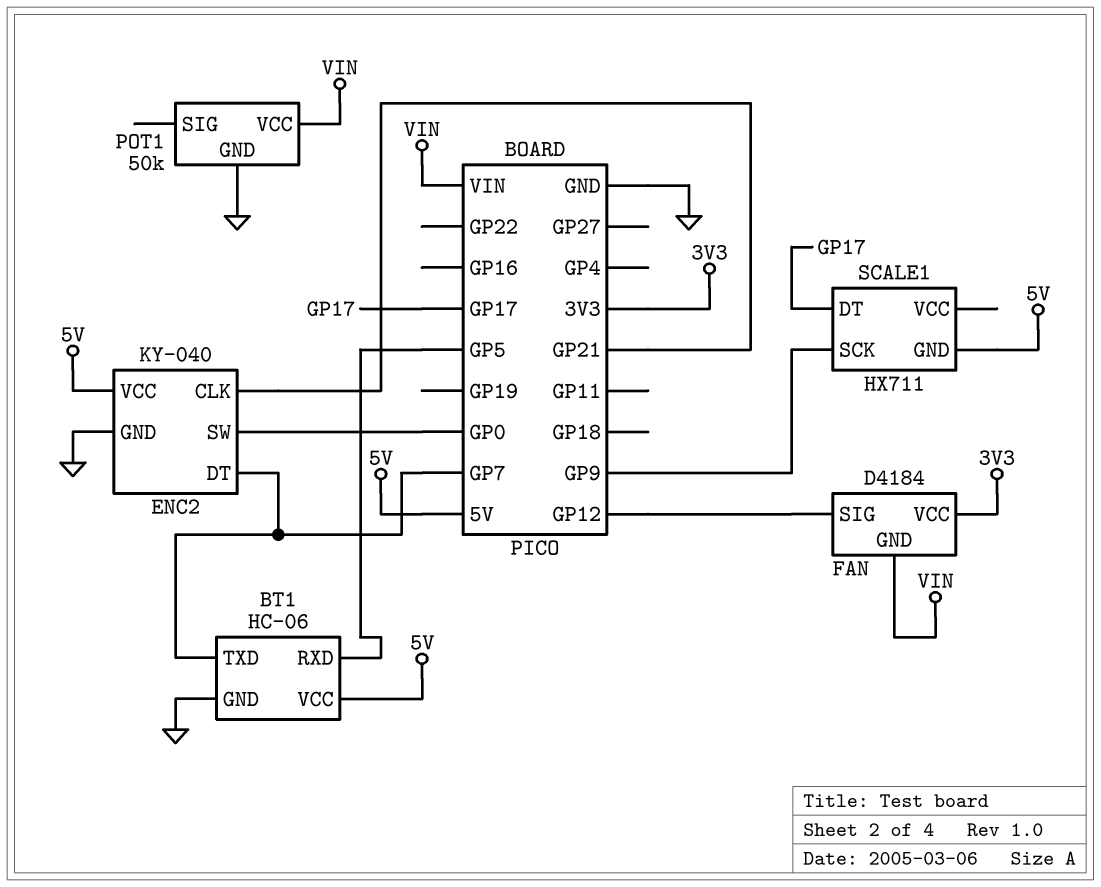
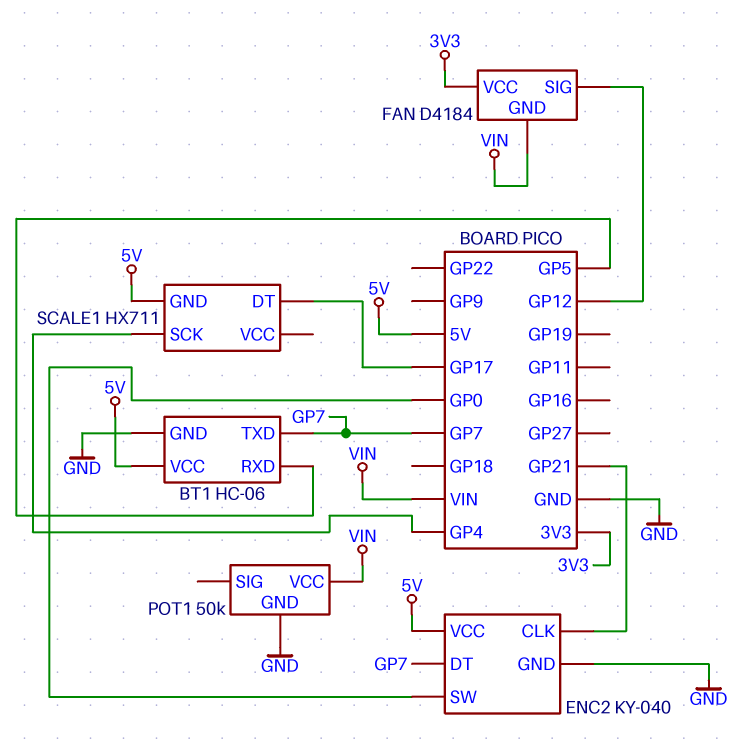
SCALE1 pin SCK: GP9 -> GP4

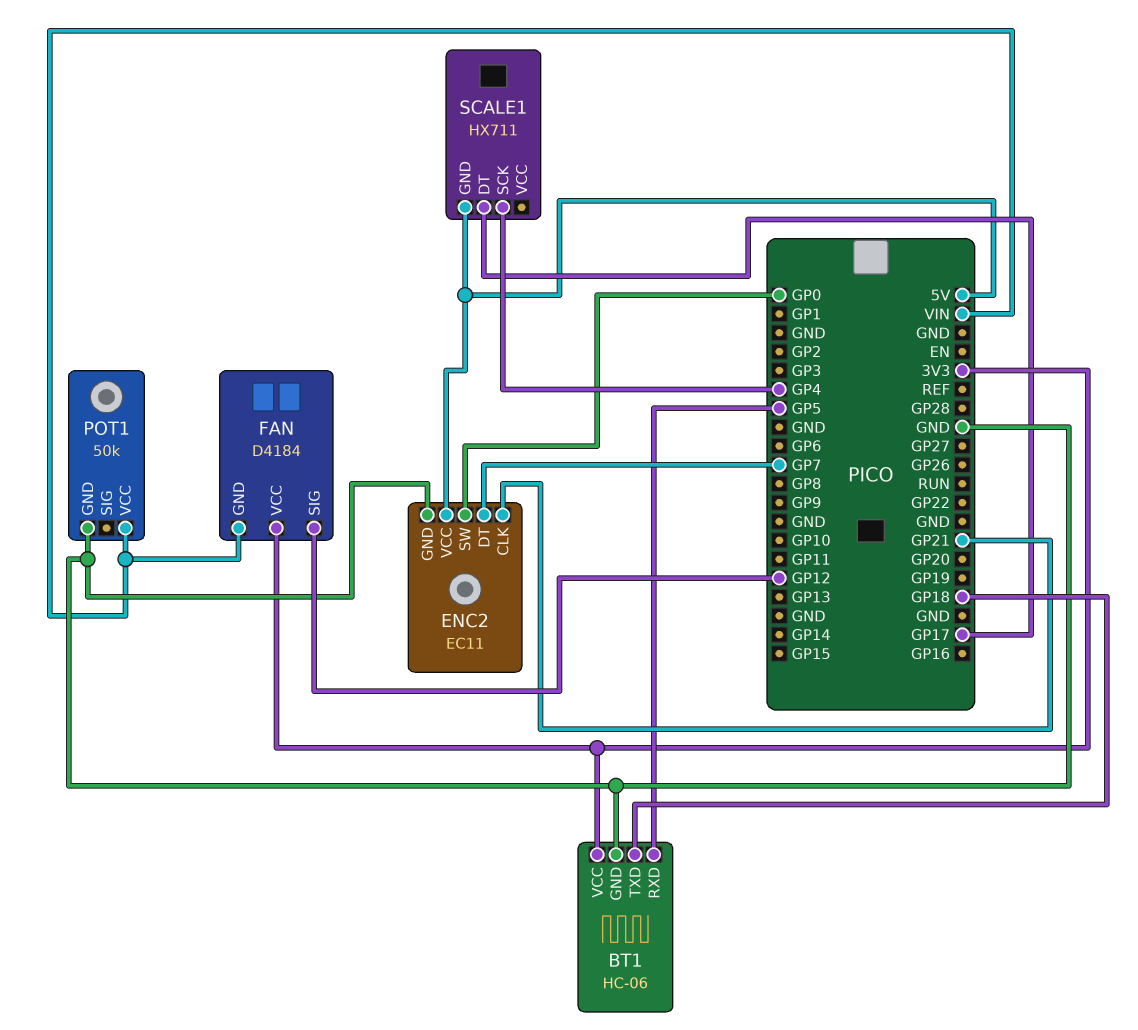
BT1 pin TXD: GP7 -> GP18
BT1 pin VCC: 5V -> 3V3
ENC2: KY-040 -> EC11

